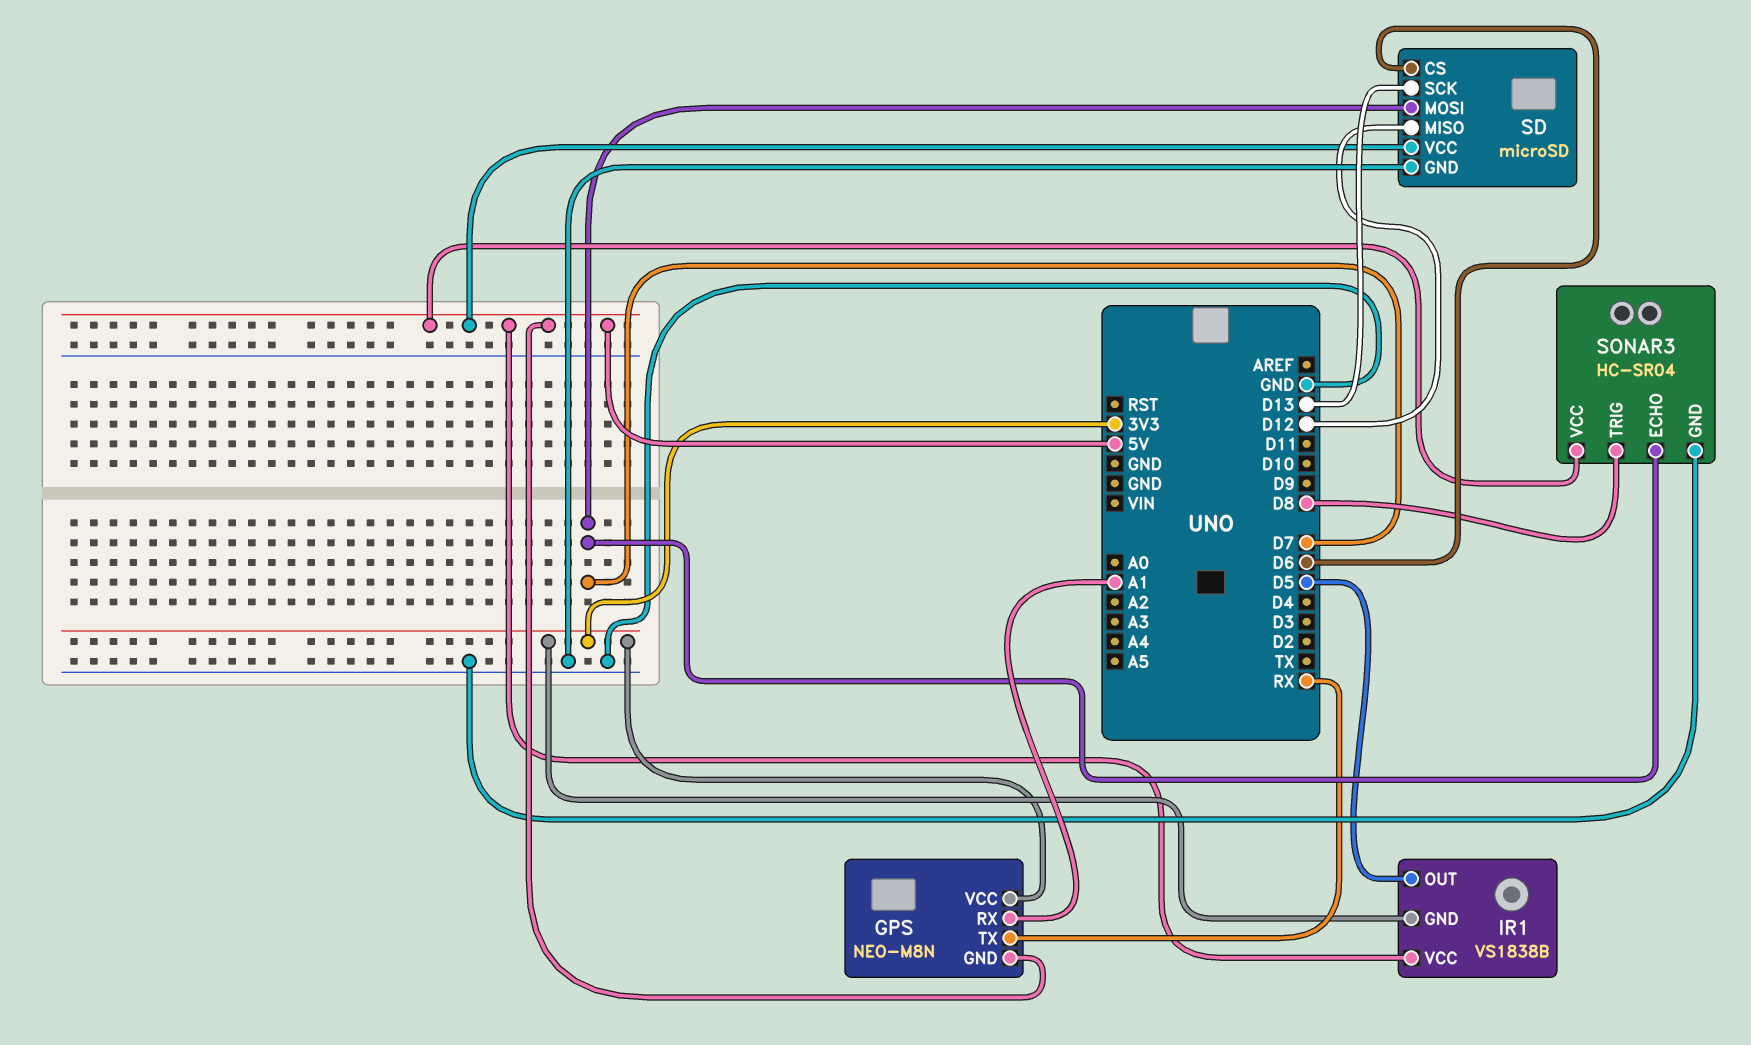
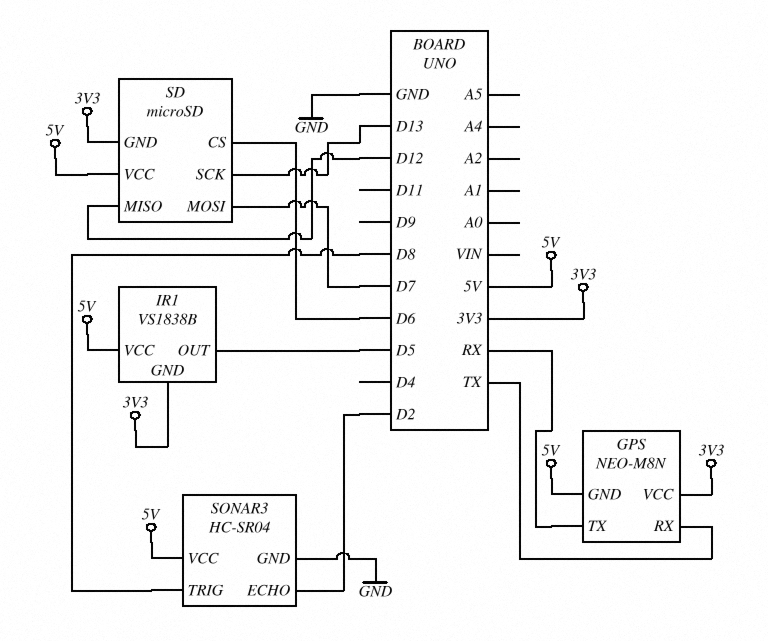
GPS pin RX: A1 -> TX
SD pin GND: GND -> 3V3
SONAR3 pin ECHO: D7 -> D2

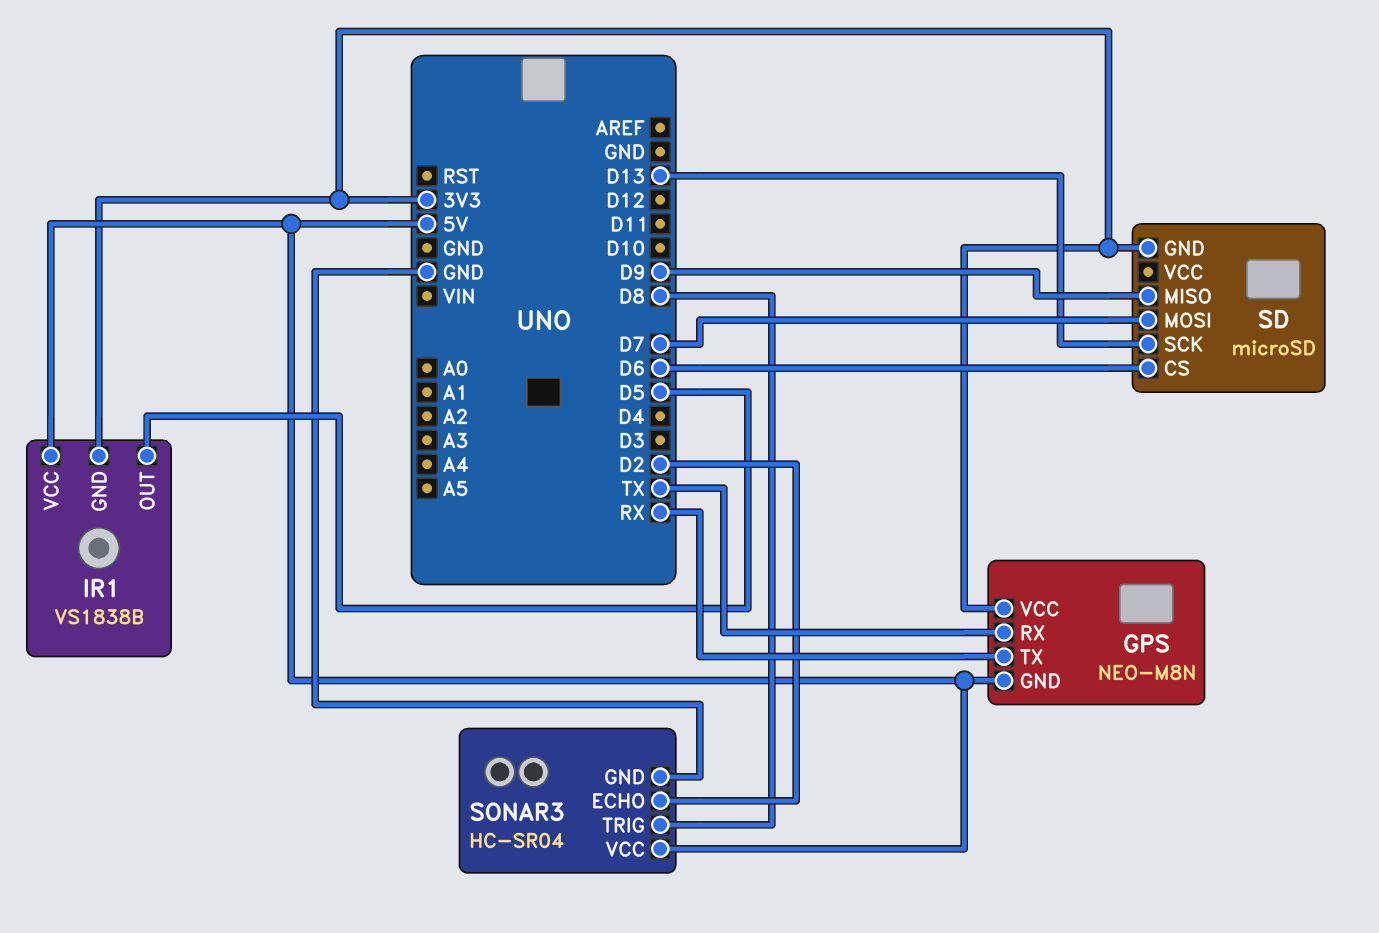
SD pin MISO: D12 -> D9
SD pin VCC: 5V -> none

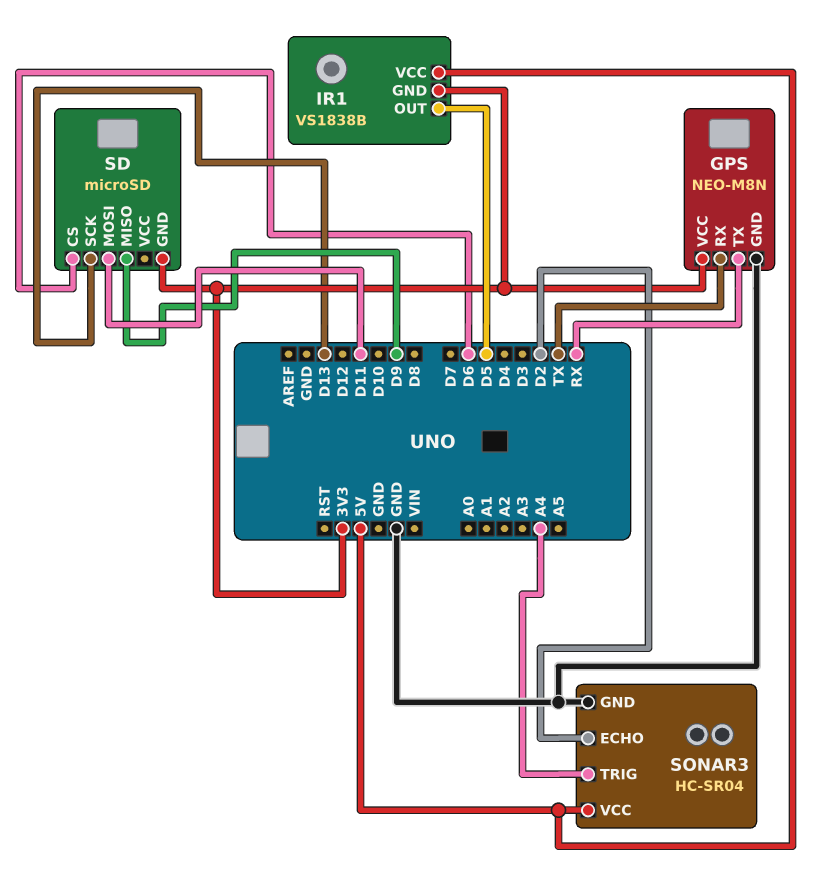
GPS pin GND: 5V -> GND
SD pin MOSI: D7 -> D11
SONAR3 pin TRIG: D8 -> A4

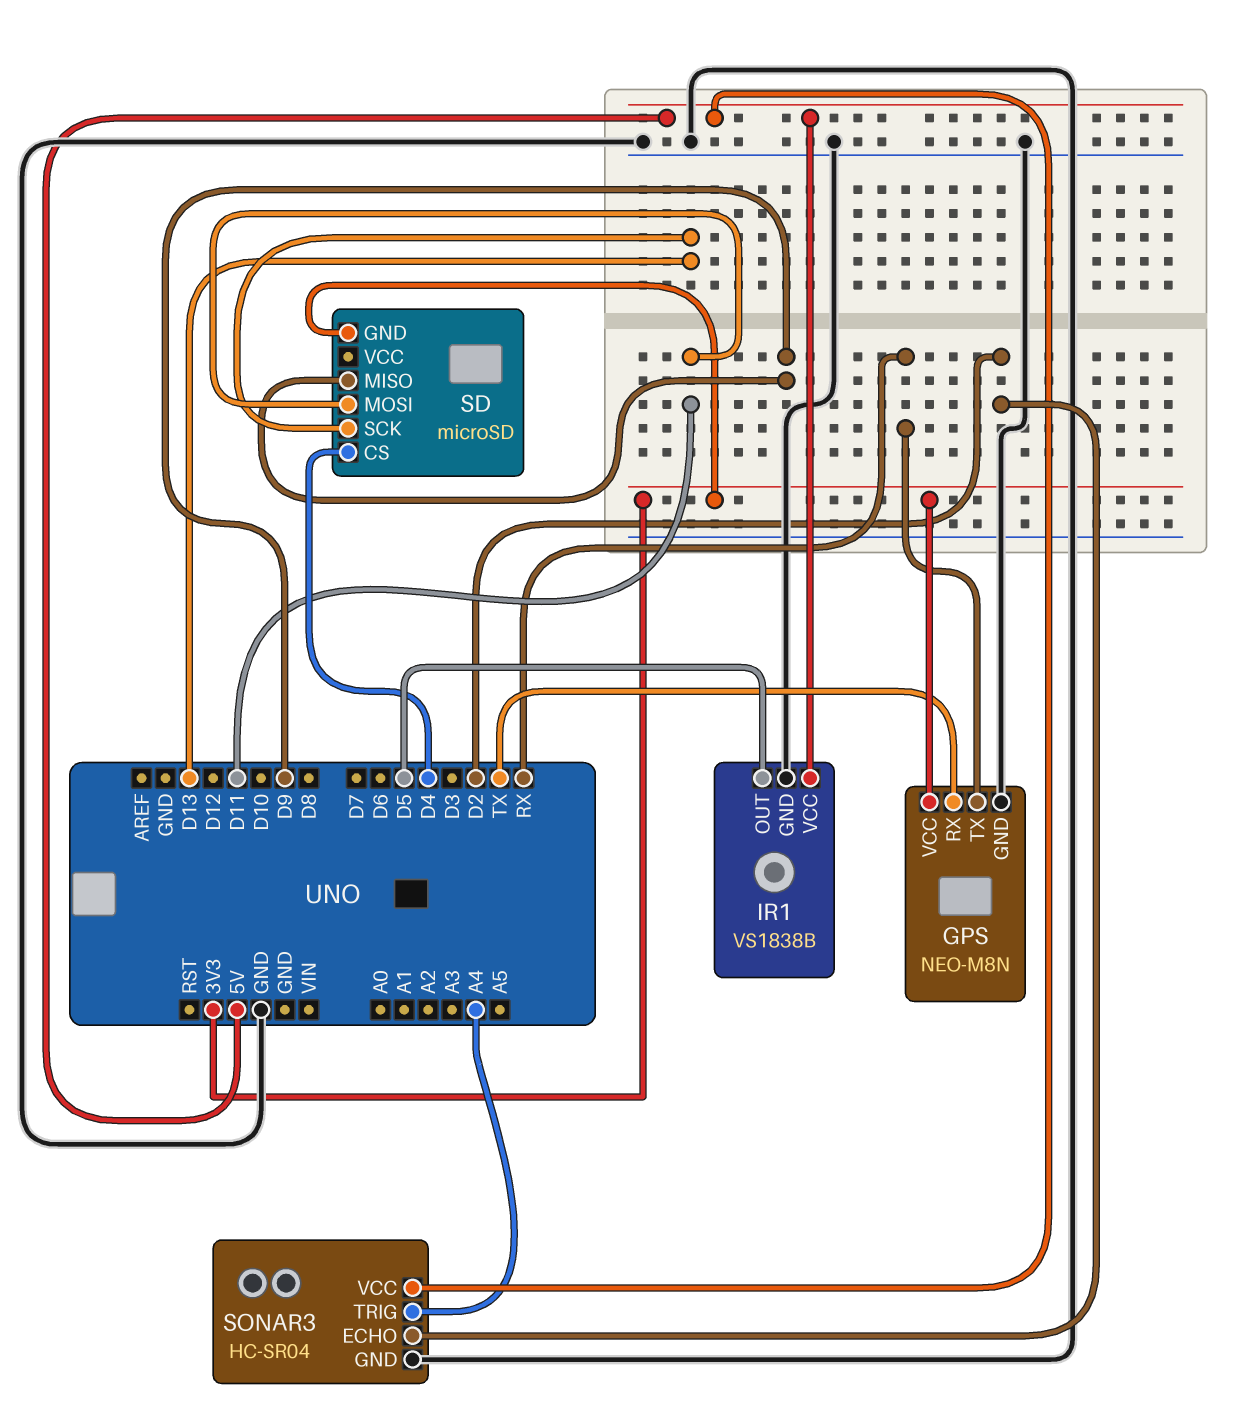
IR1 pin GND: 3V3 -> GND
SD pin CS: D6 -> D4

